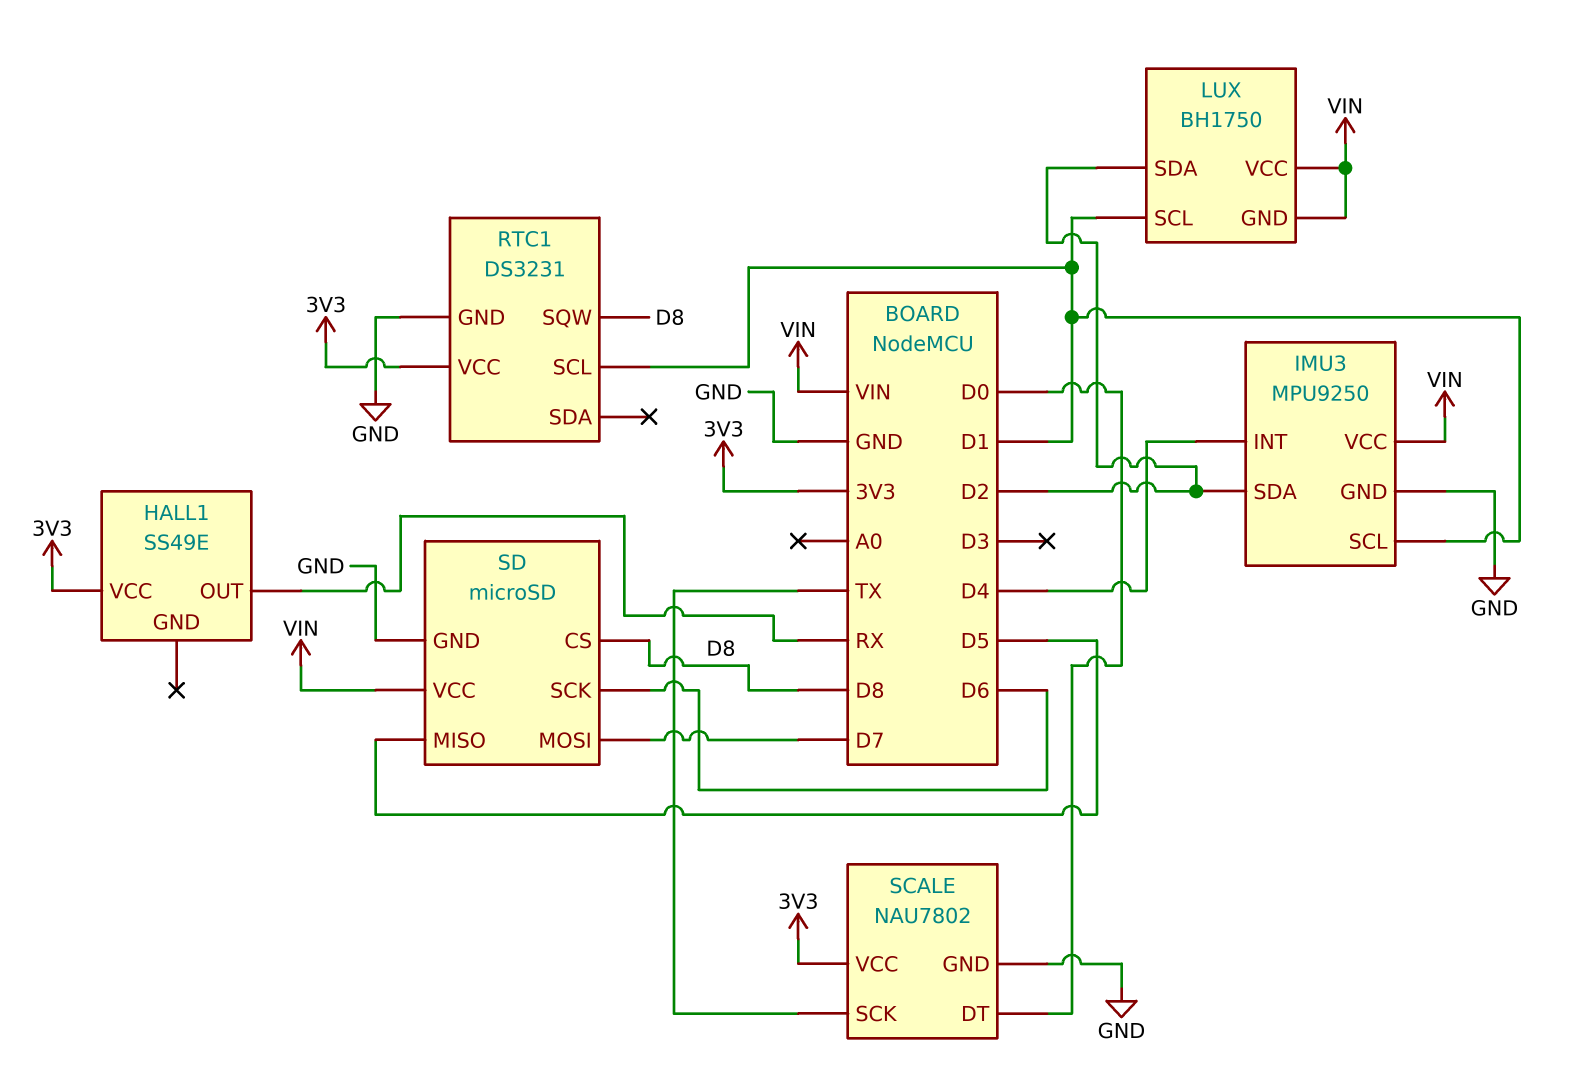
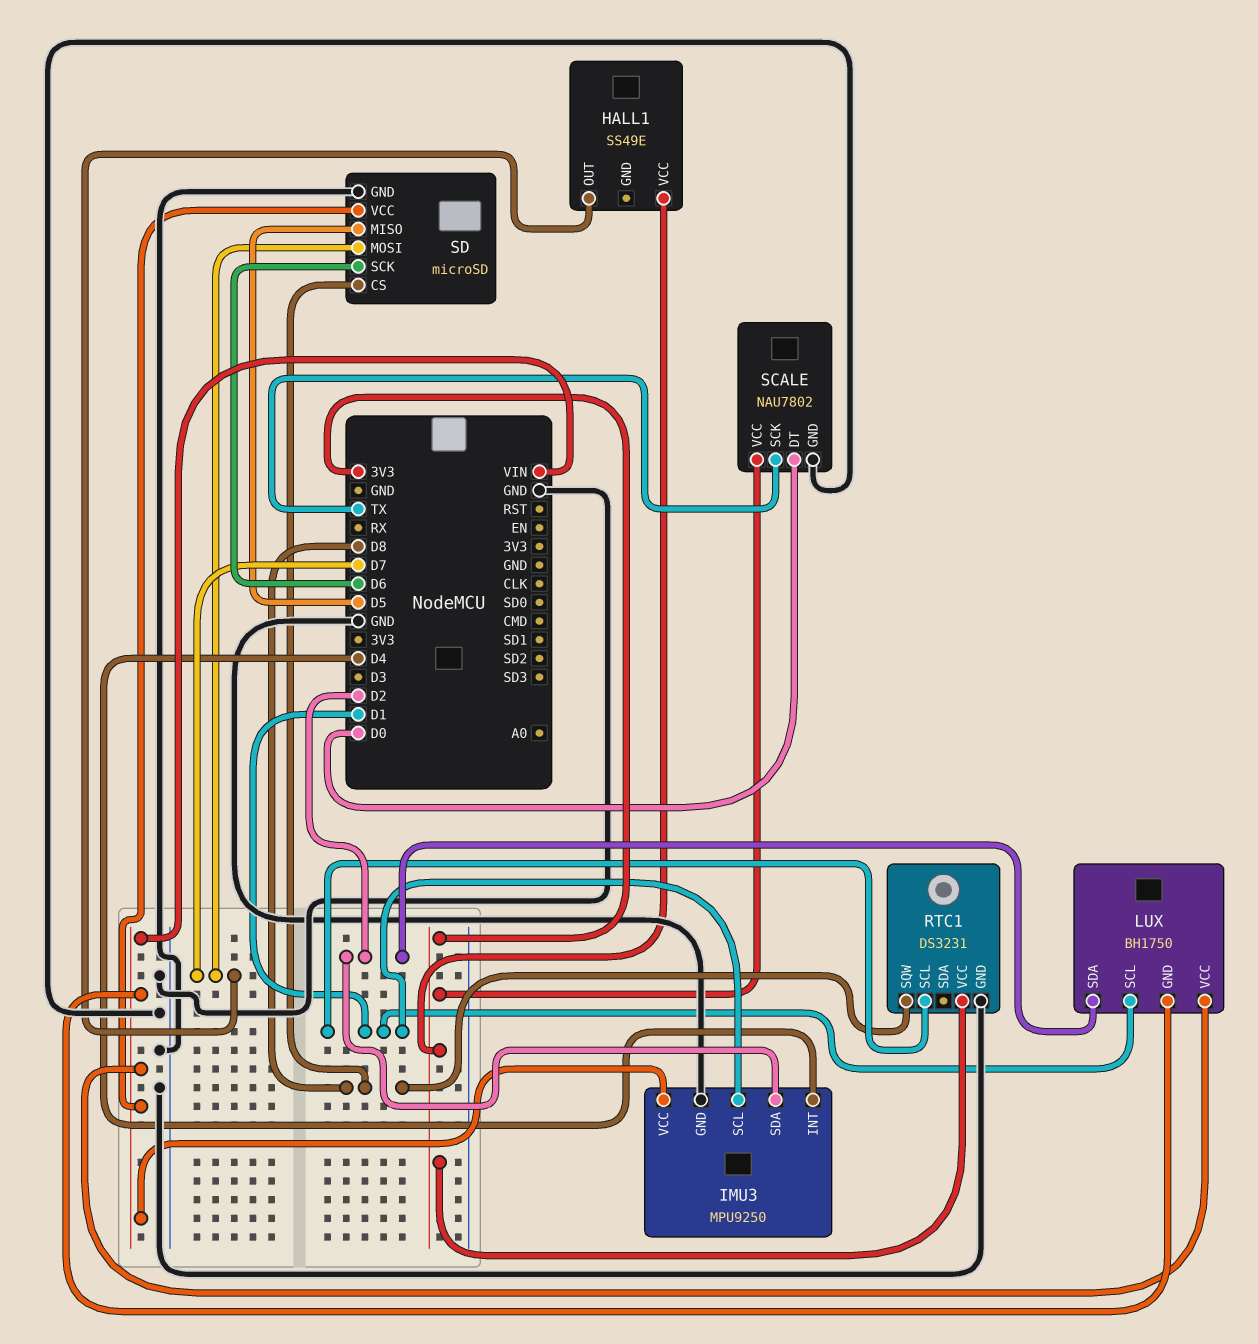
HALL1 pin OUT: RX -> D7

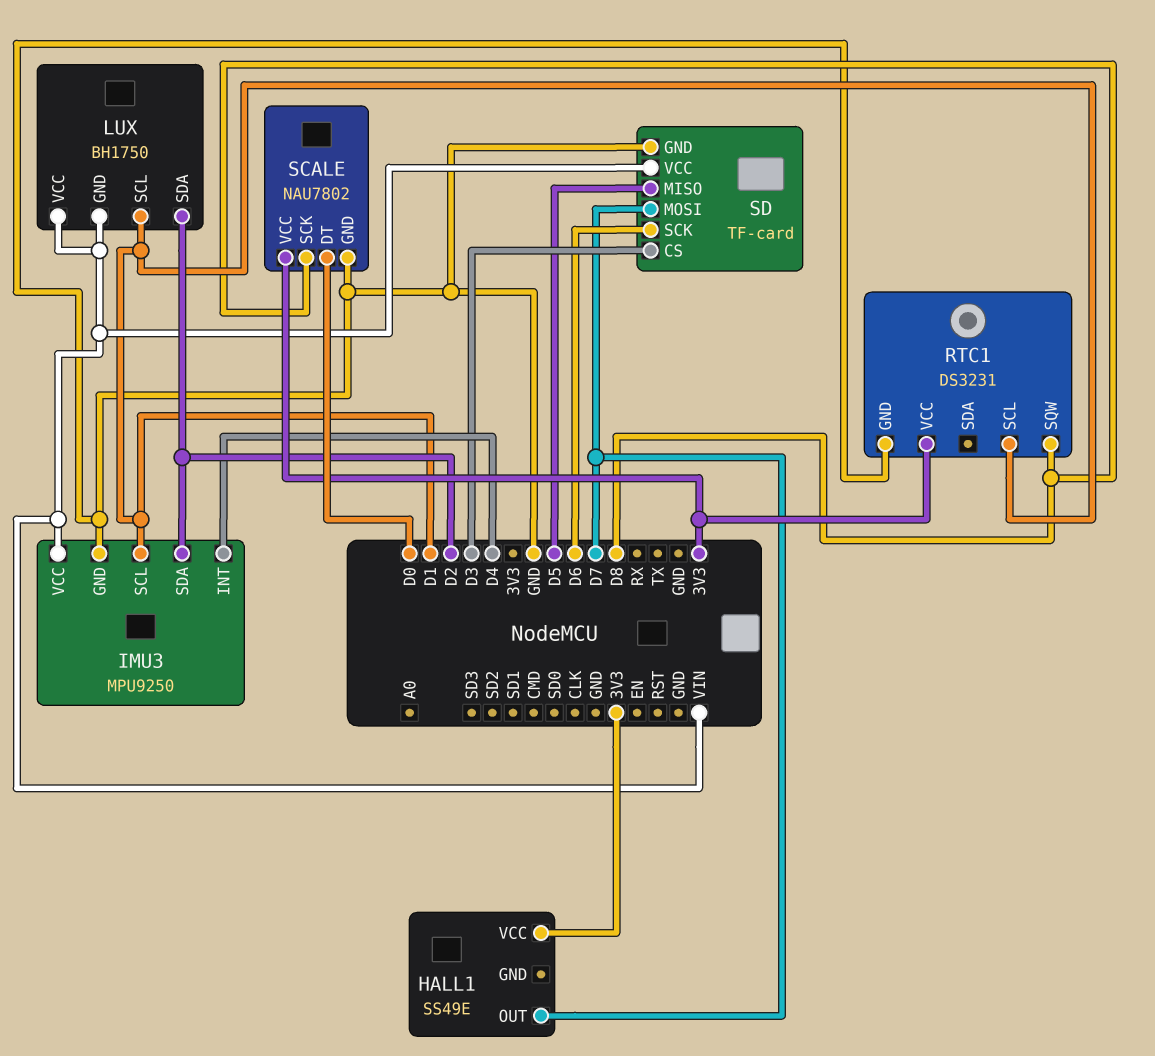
SCALE pin SCK: TX -> D8
SD: microSD -> TF-card
SD pin CS: D8 -> D3

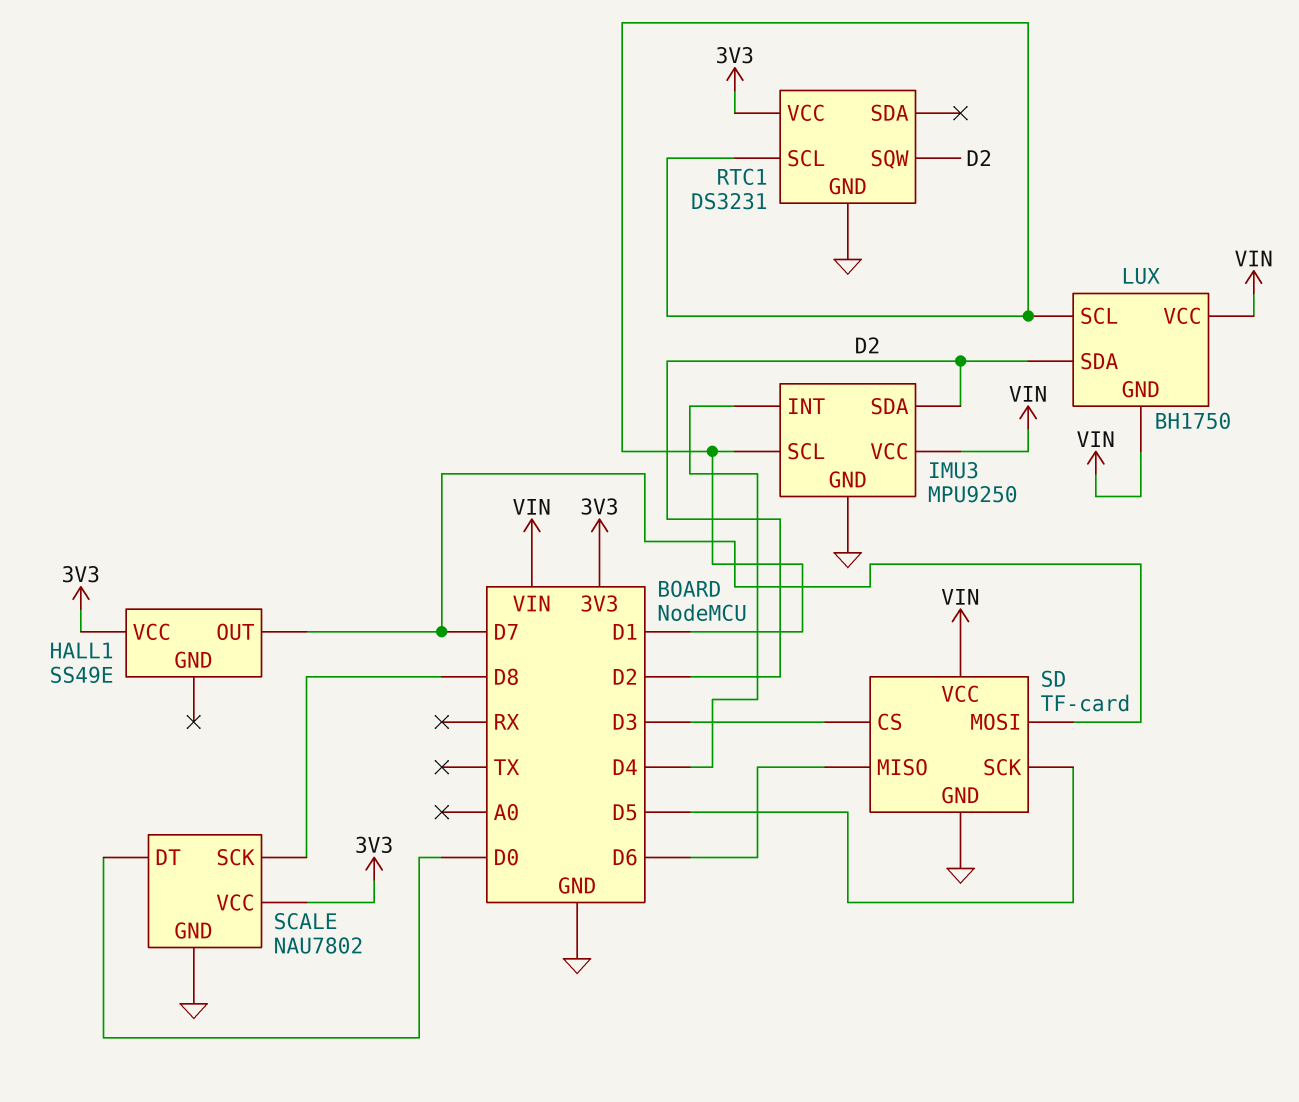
RTC1 pin SQW: D8 -> D2
SD pin MISO: D5 -> D6
SD pin SCK: D6 -> D5

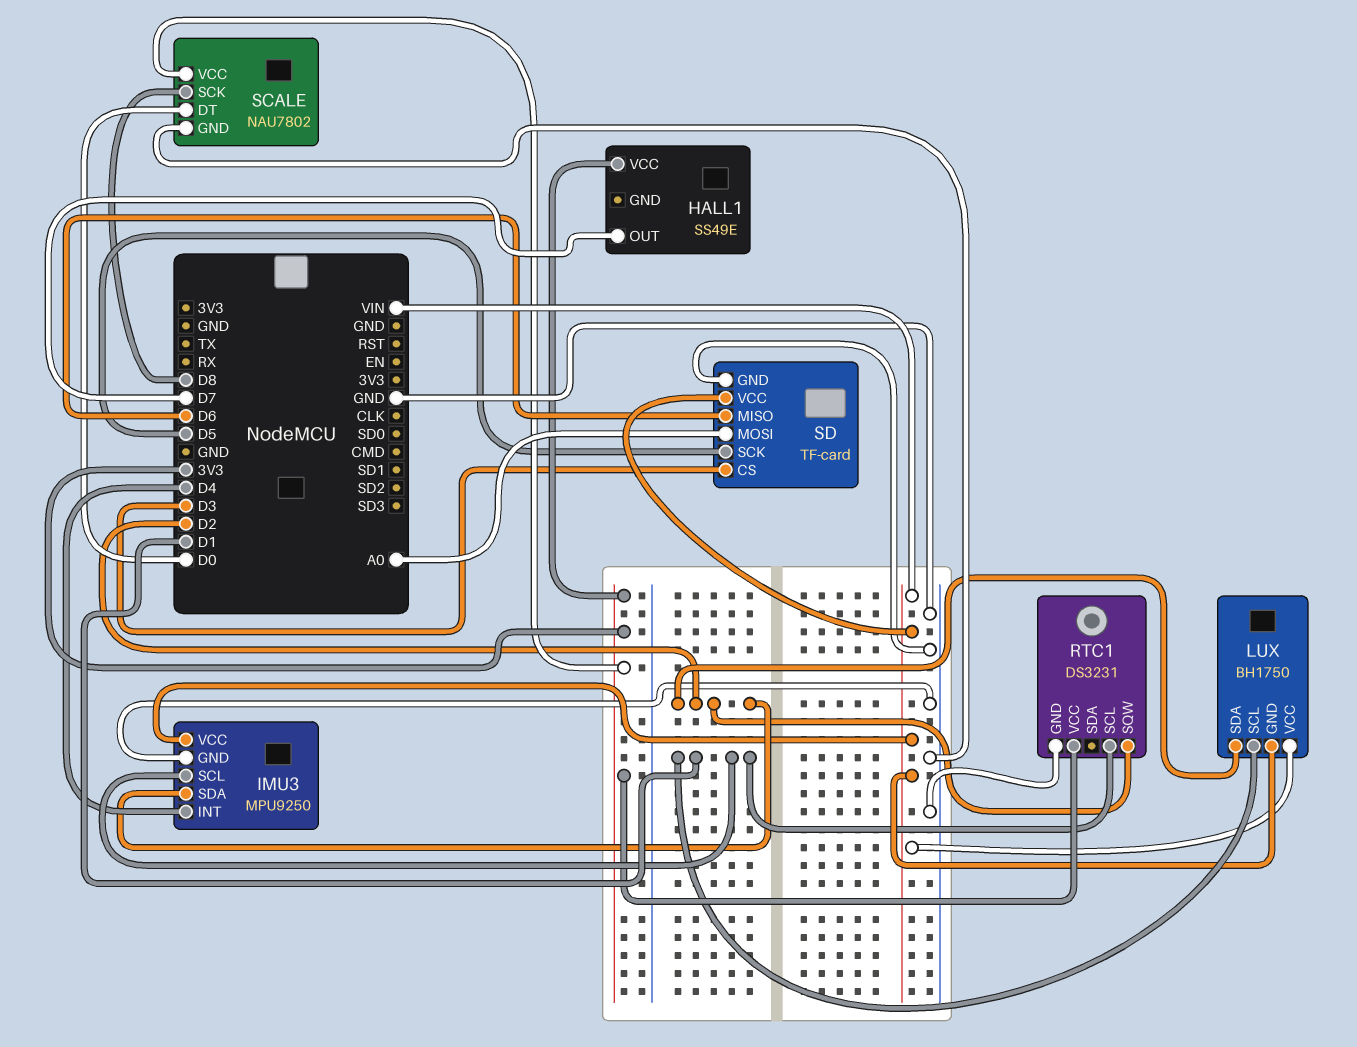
SD pin MOSI: D7 -> A0

